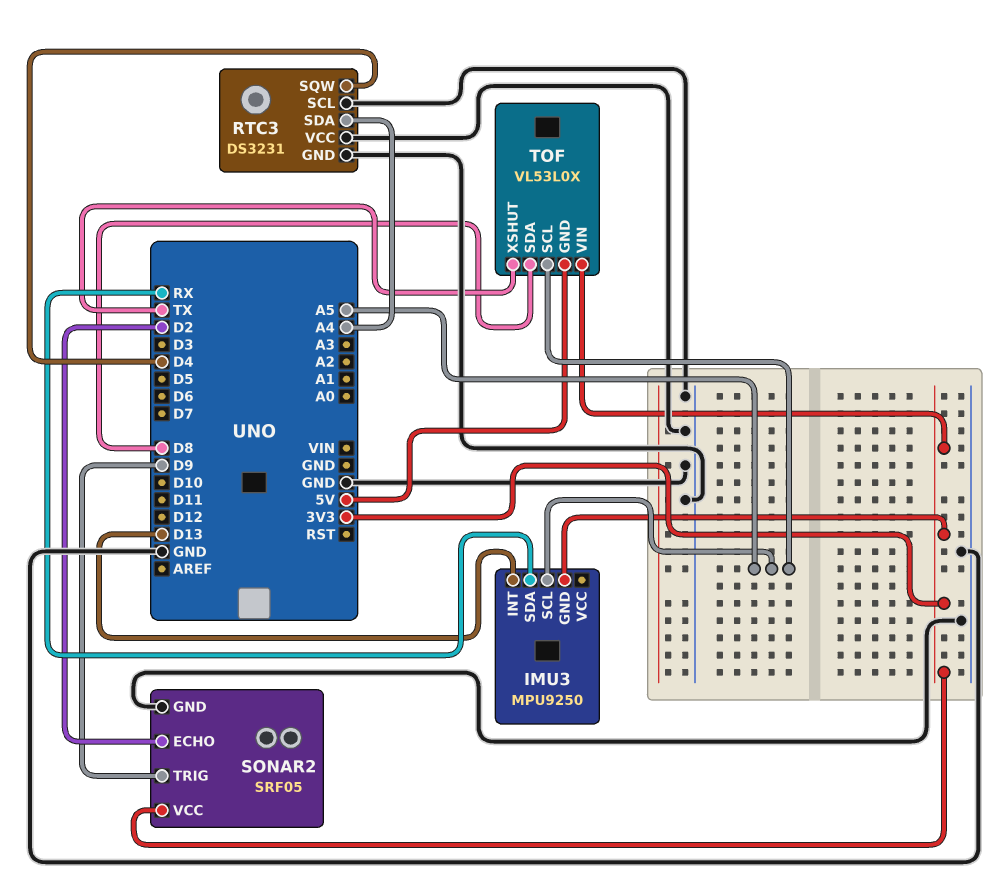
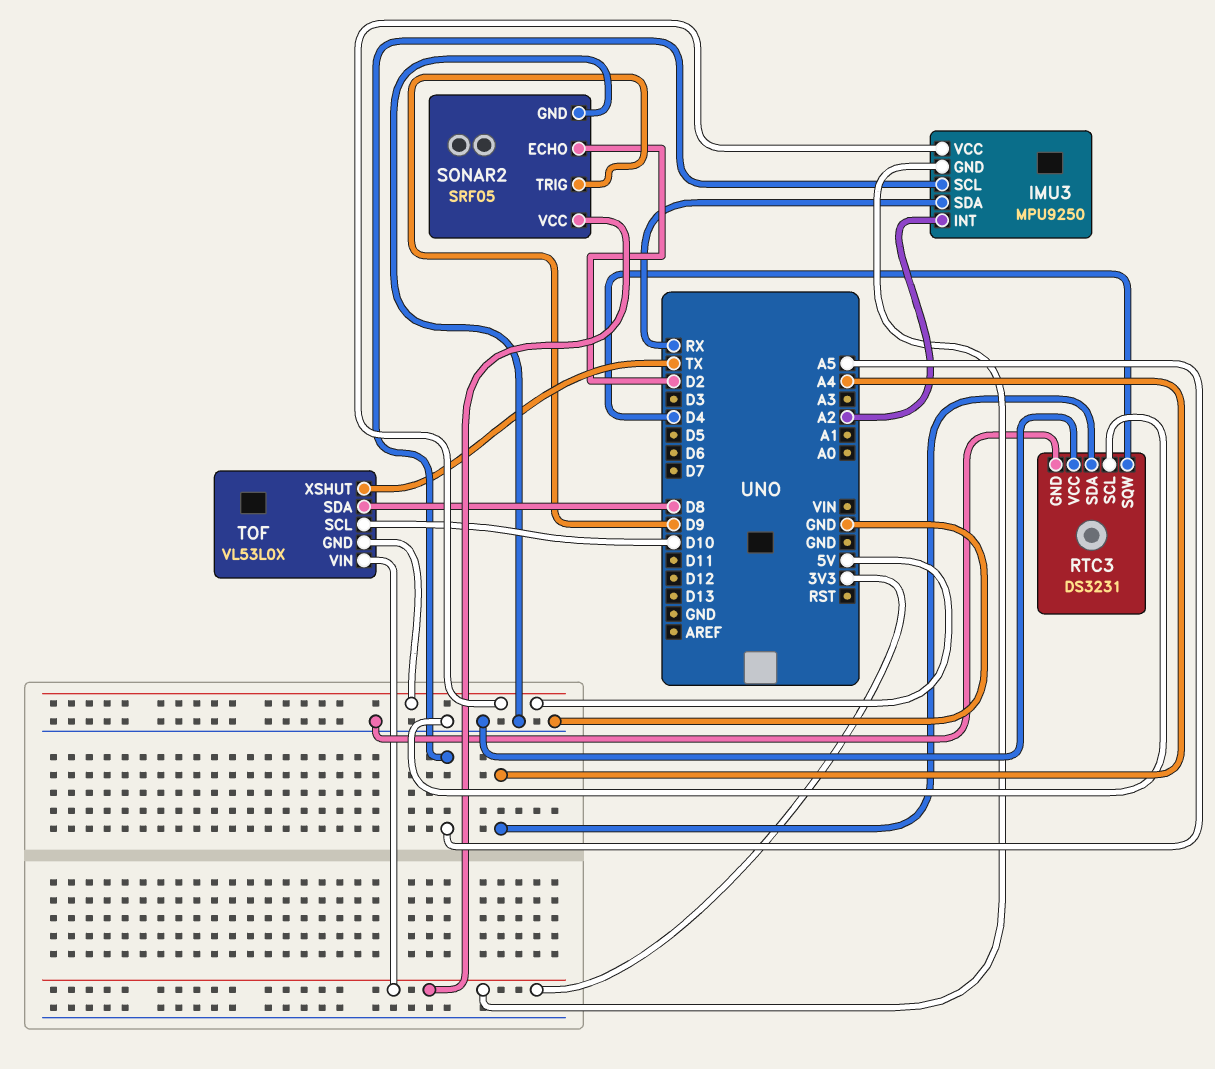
IMU3 pin INT: D13 -> A2
IMU3 pin VCC: none -> 5V
TOF pin SCL: A5 -> D10

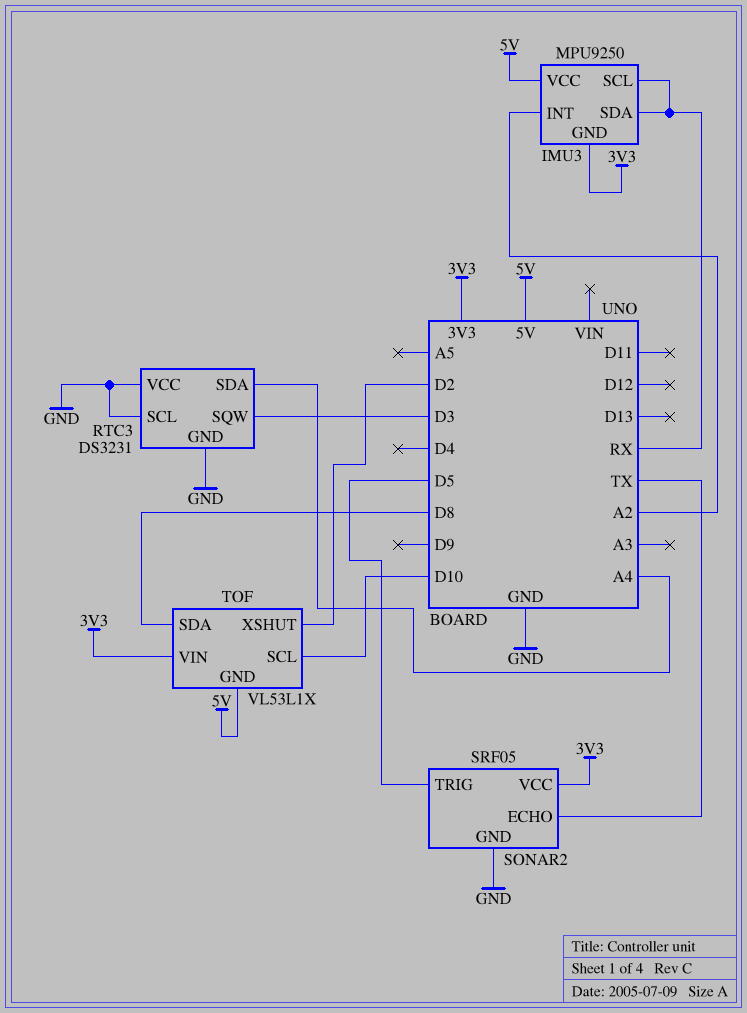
IMU3 pin SCL: A5 -> RX
RTC3 pin SQW: D4 -> D3
SONAR2 pin ECHO: D2 -> TX
SONAR2 pin TRIG: D9 -> D5
TOF: VL53L0X -> VL53L1X
TOF pin XSHUT: TX -> D2

